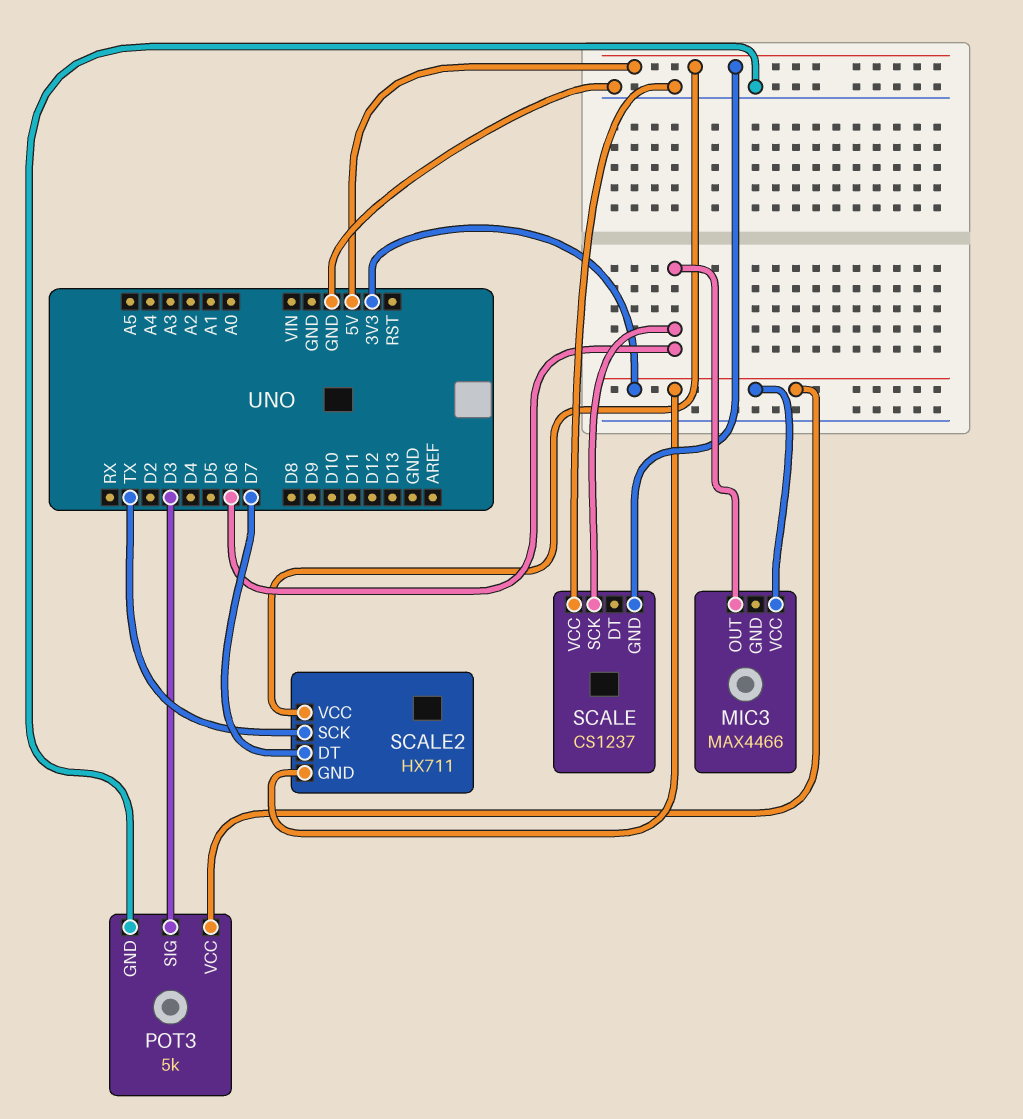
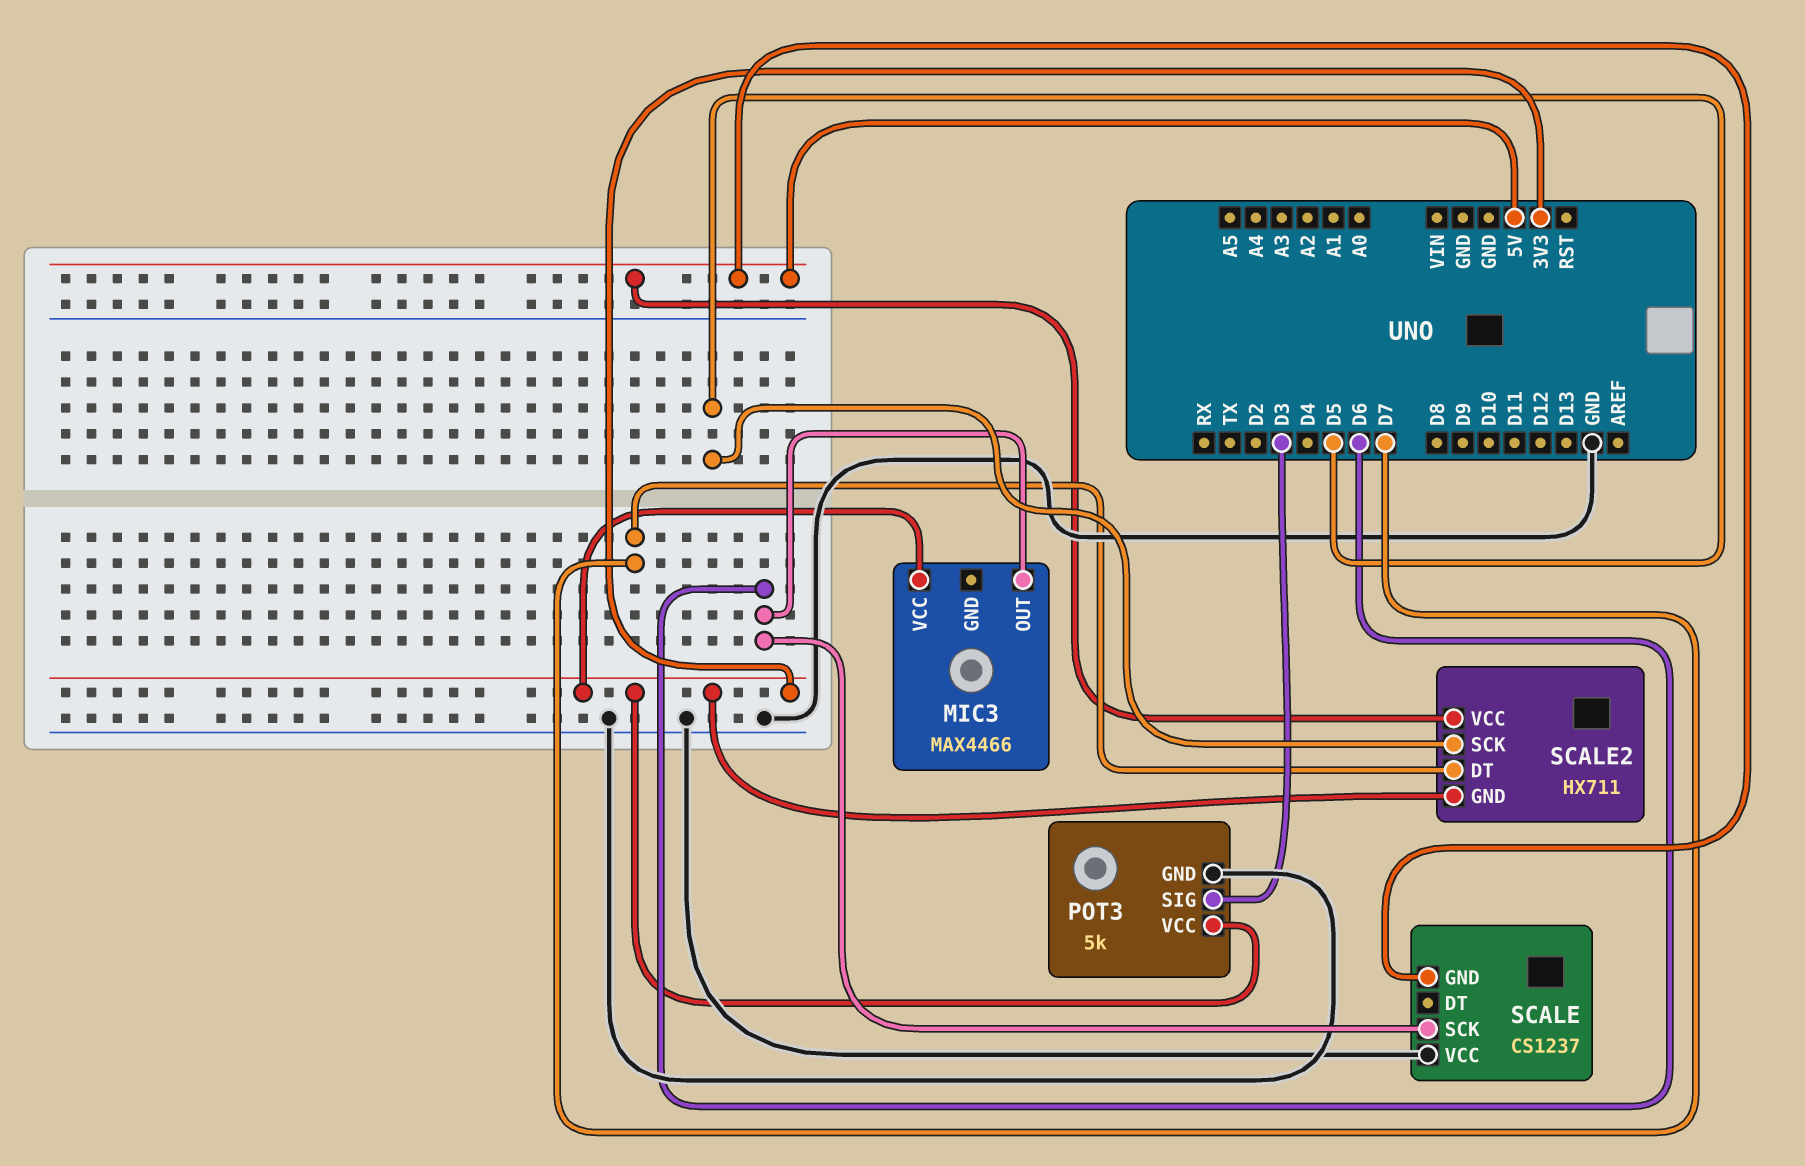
SCALE2 pin SCK: TX -> D5

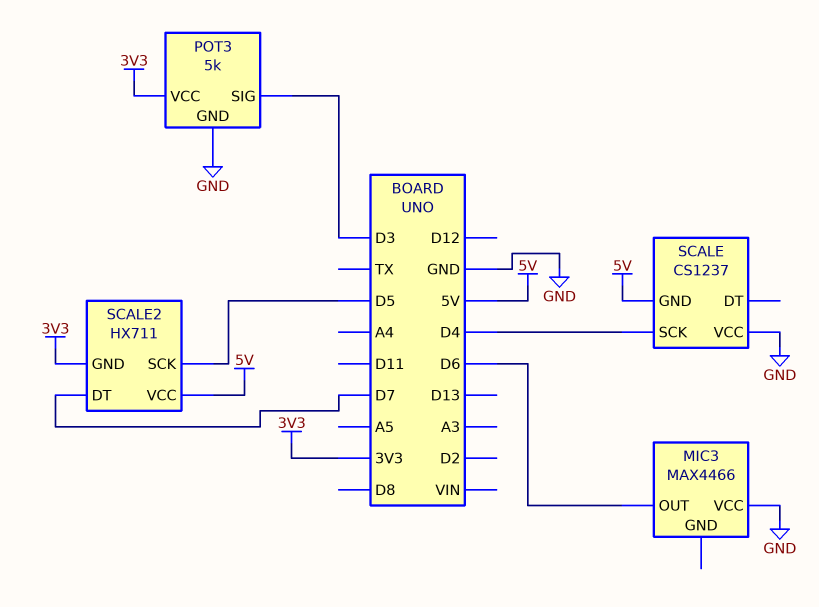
MIC3 pin VCC: 3V3 -> GND
SCALE pin SCK: D6 -> D4

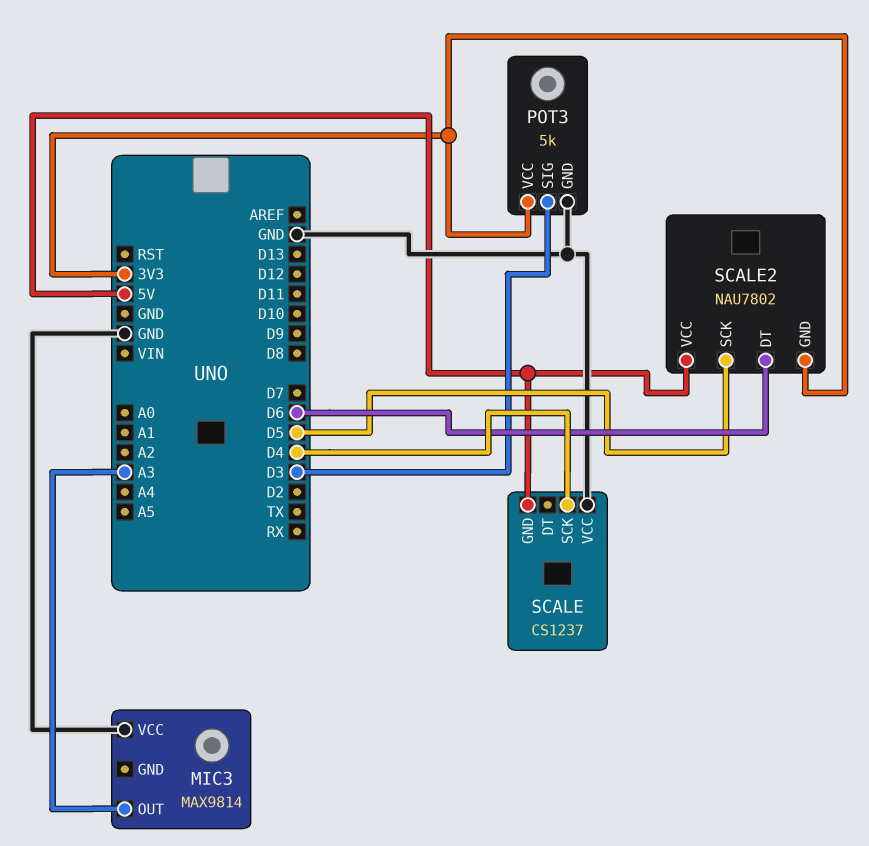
MIC3: MAX4466 -> MAX9814
MIC3 pin OUT: D6 -> A3
SCALE2: HX711 -> NAU7802
SCALE2 pin DT: D7 -> D6

